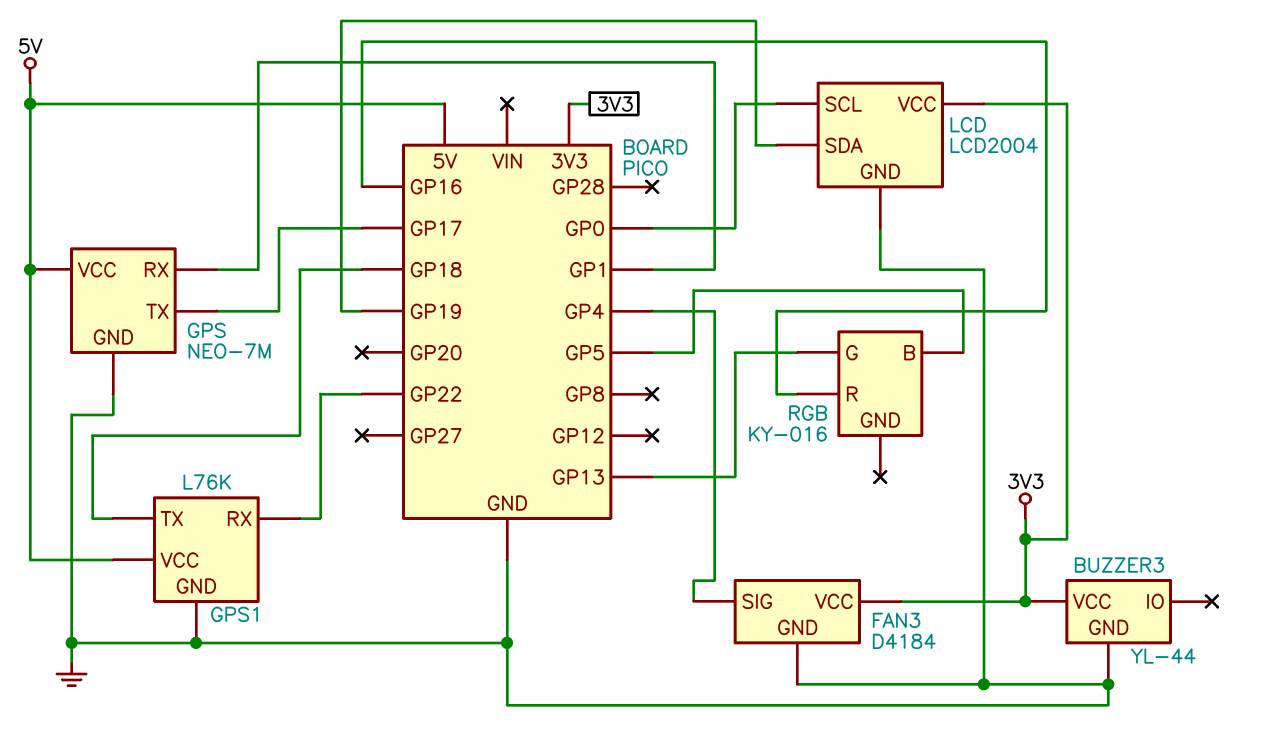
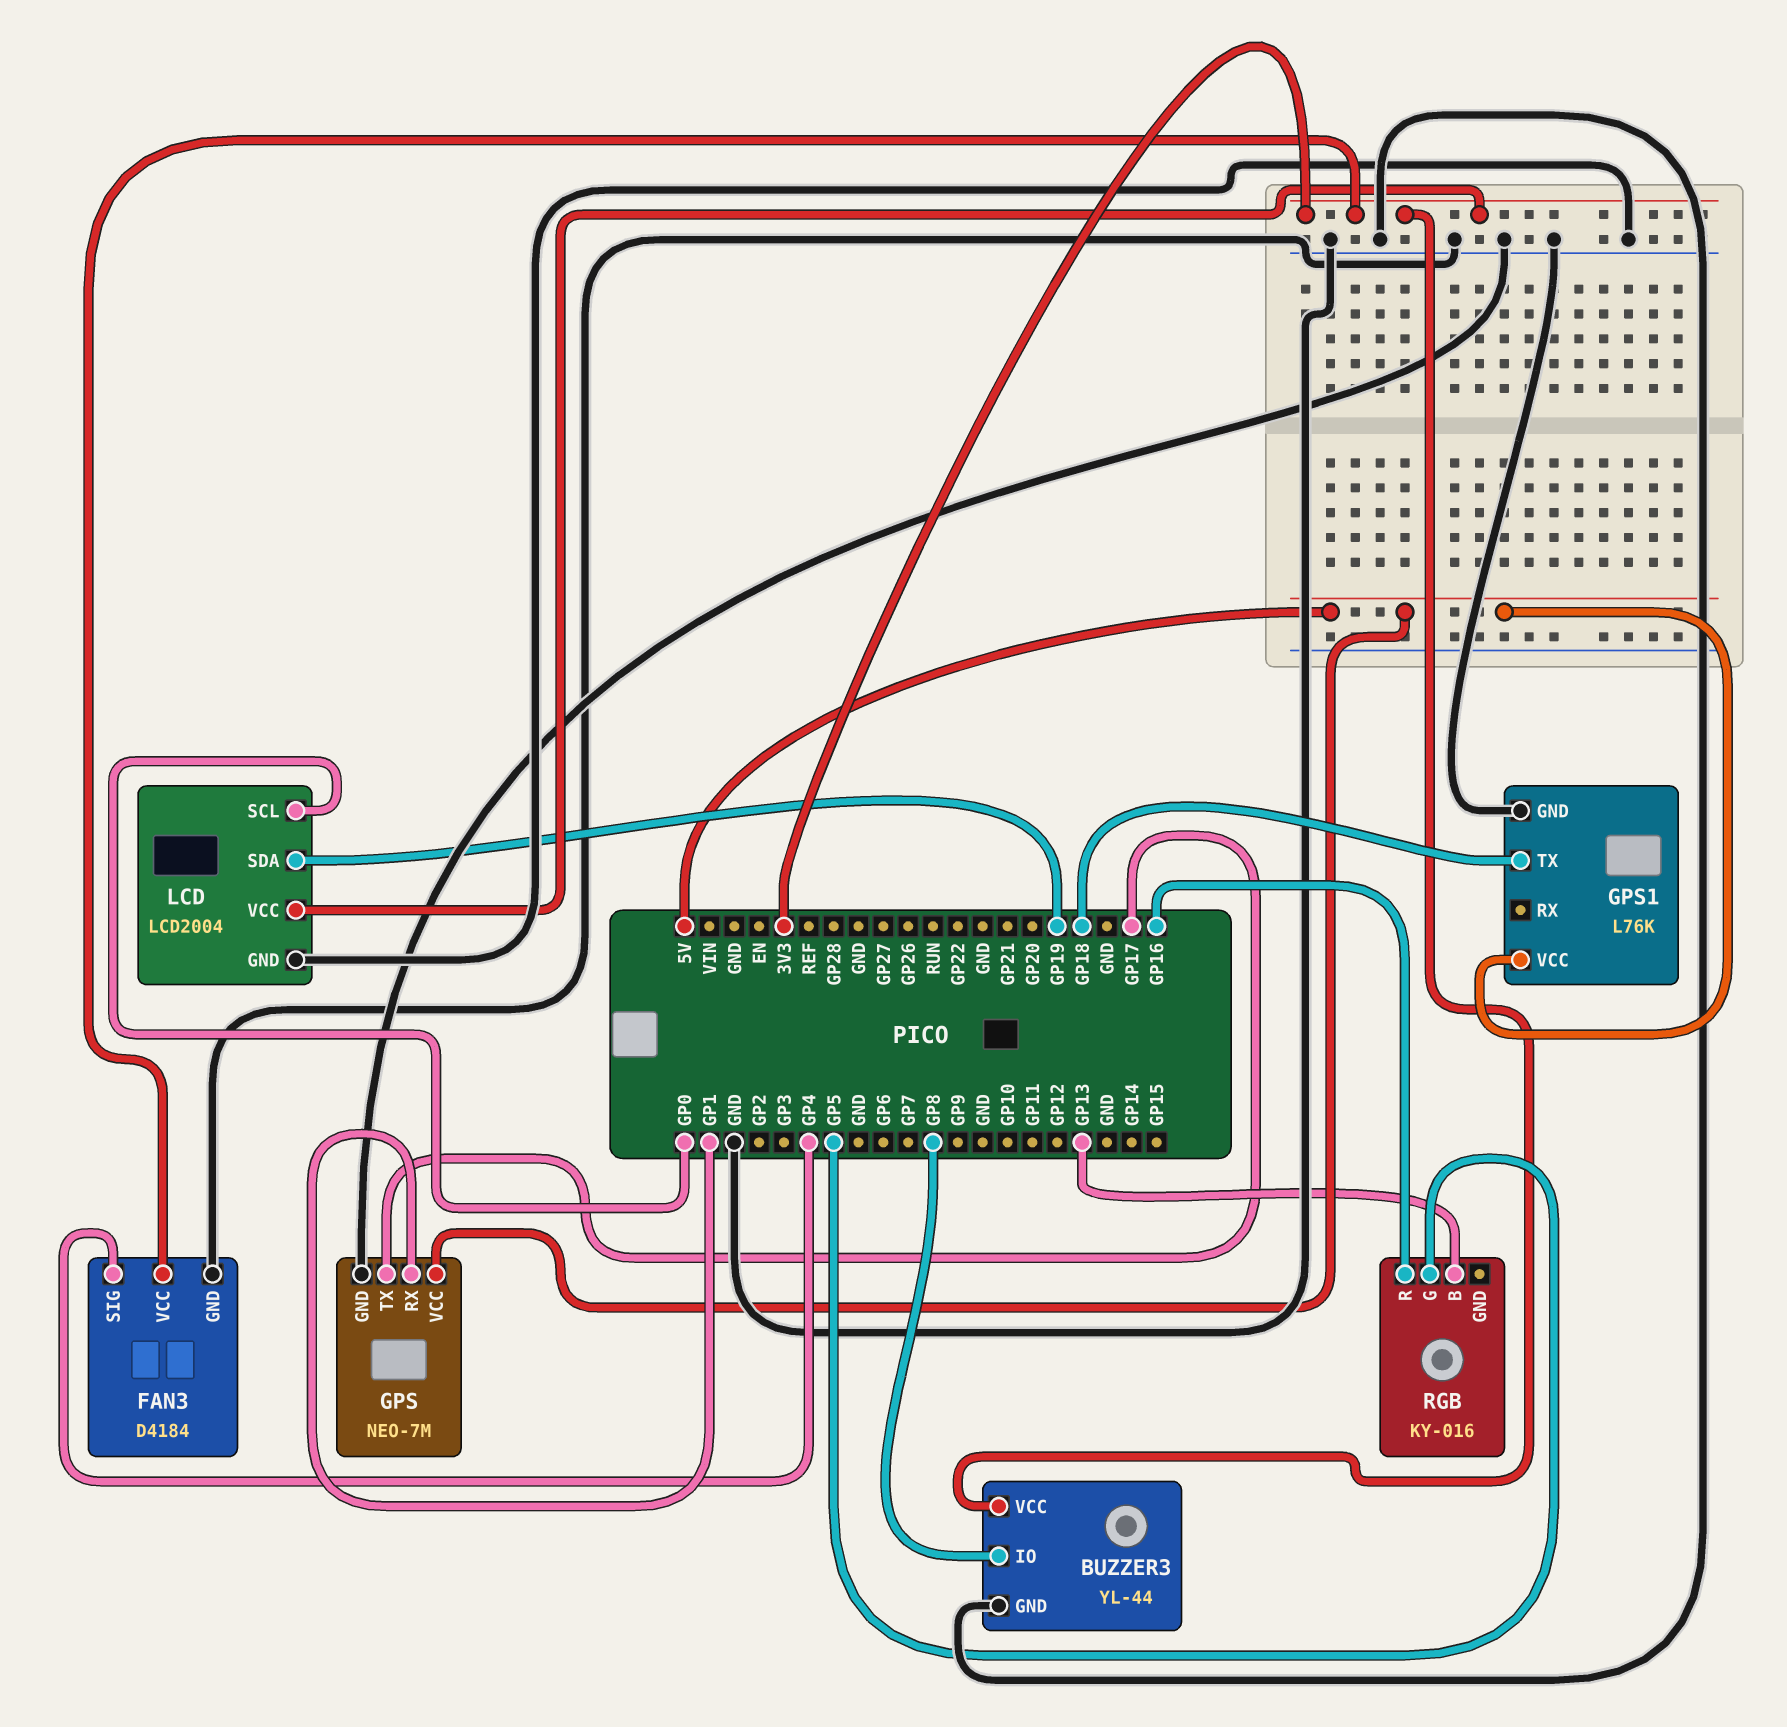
BUZZER3 pin IO: none -> GP8
GPS1 pin RX: GP22 -> none
RGB pin B: GP5 -> GP13
RGB pin G: GP13 -> GP5

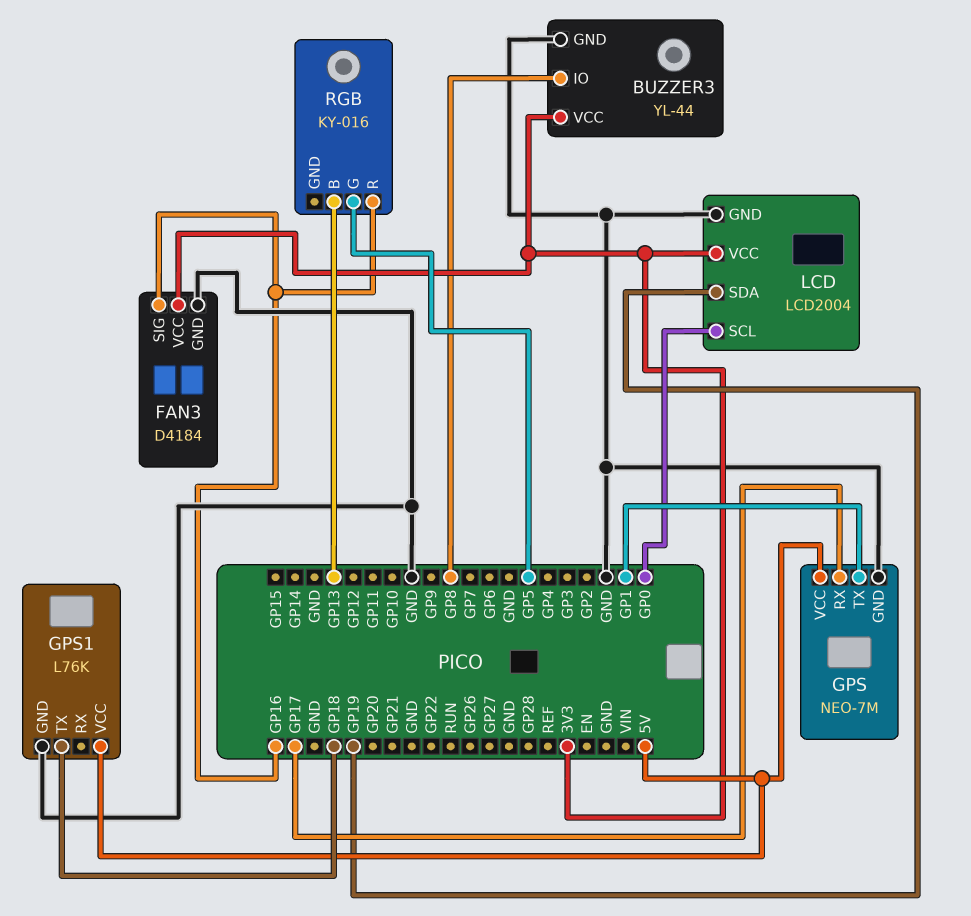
FAN3 pin SIG: GP4 -> GP16
GPS pin RX: GP1 -> GP17
GPS pin TX: GP17 -> GP1

